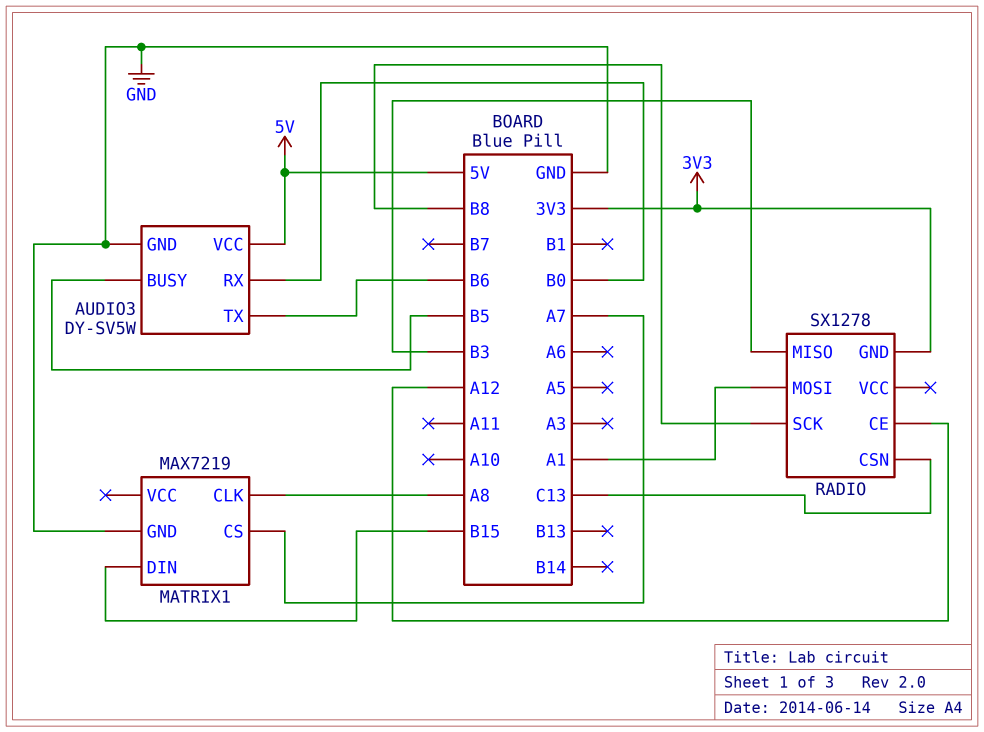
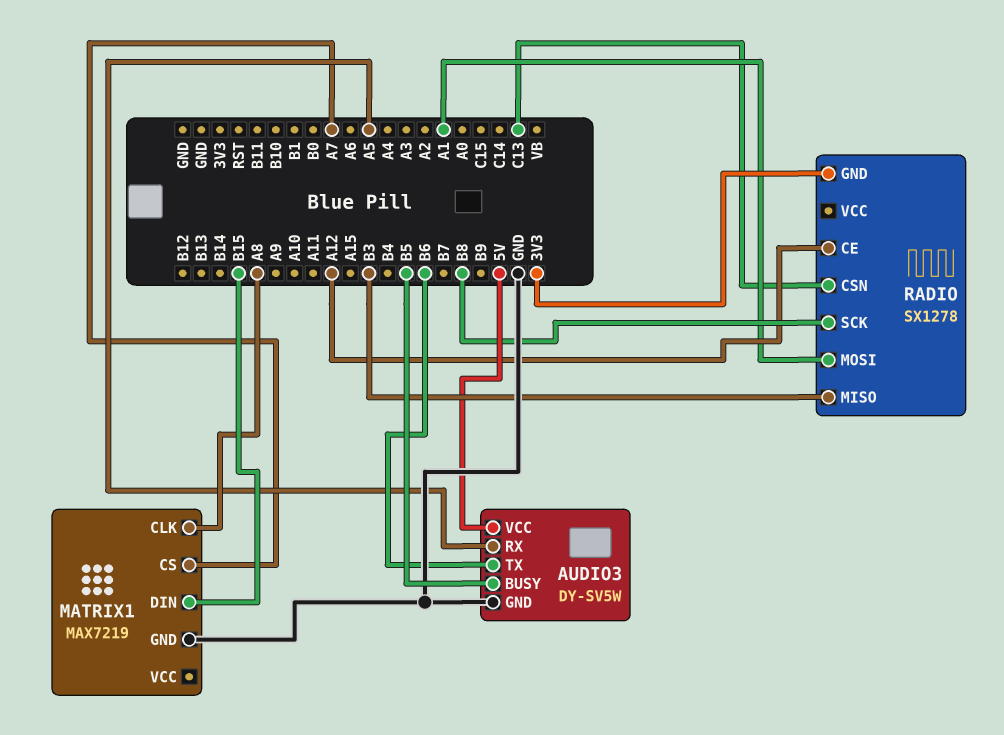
AUDIO3 pin RX: B0 -> A5

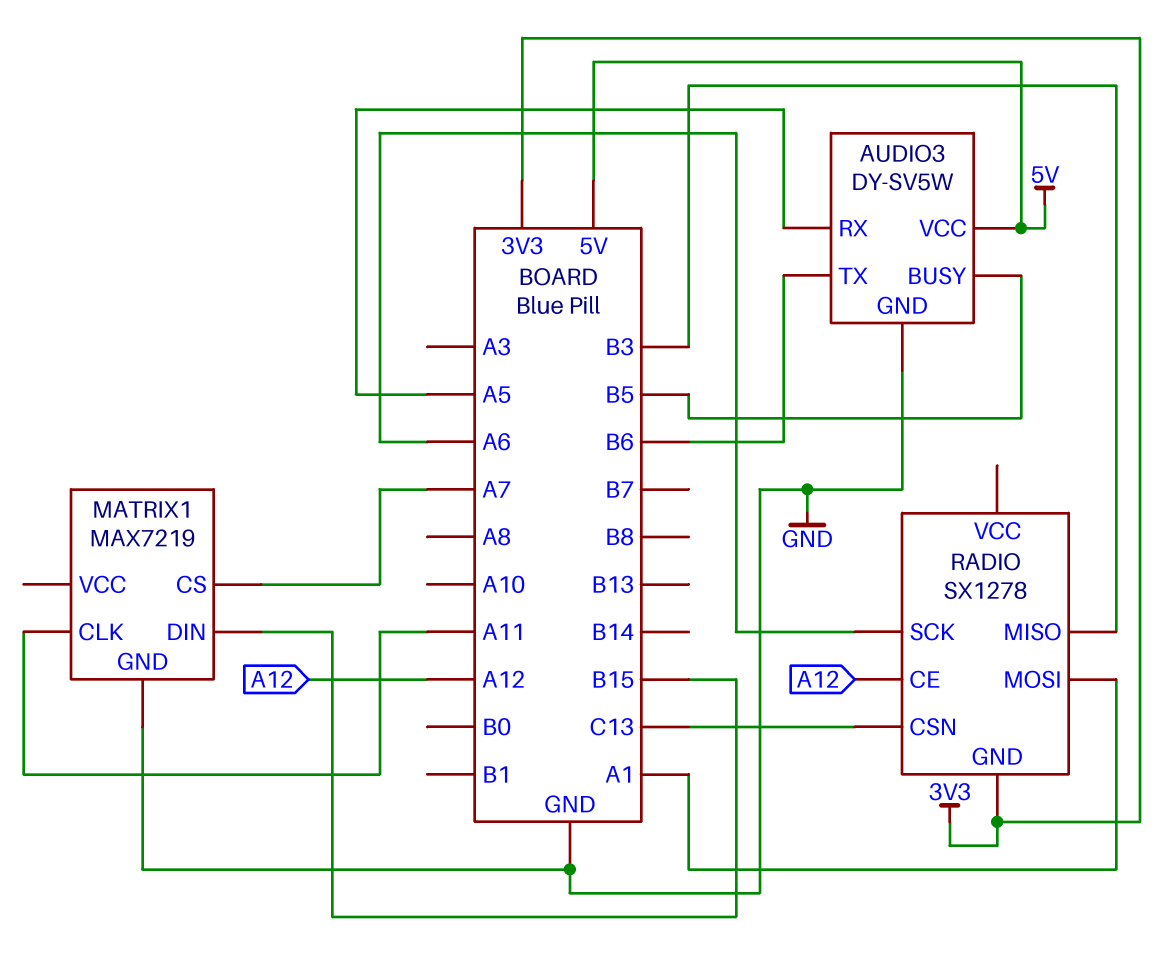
MATRIX1 pin CLK: A8 -> A11
RADIO pin SCK: B8 -> A6

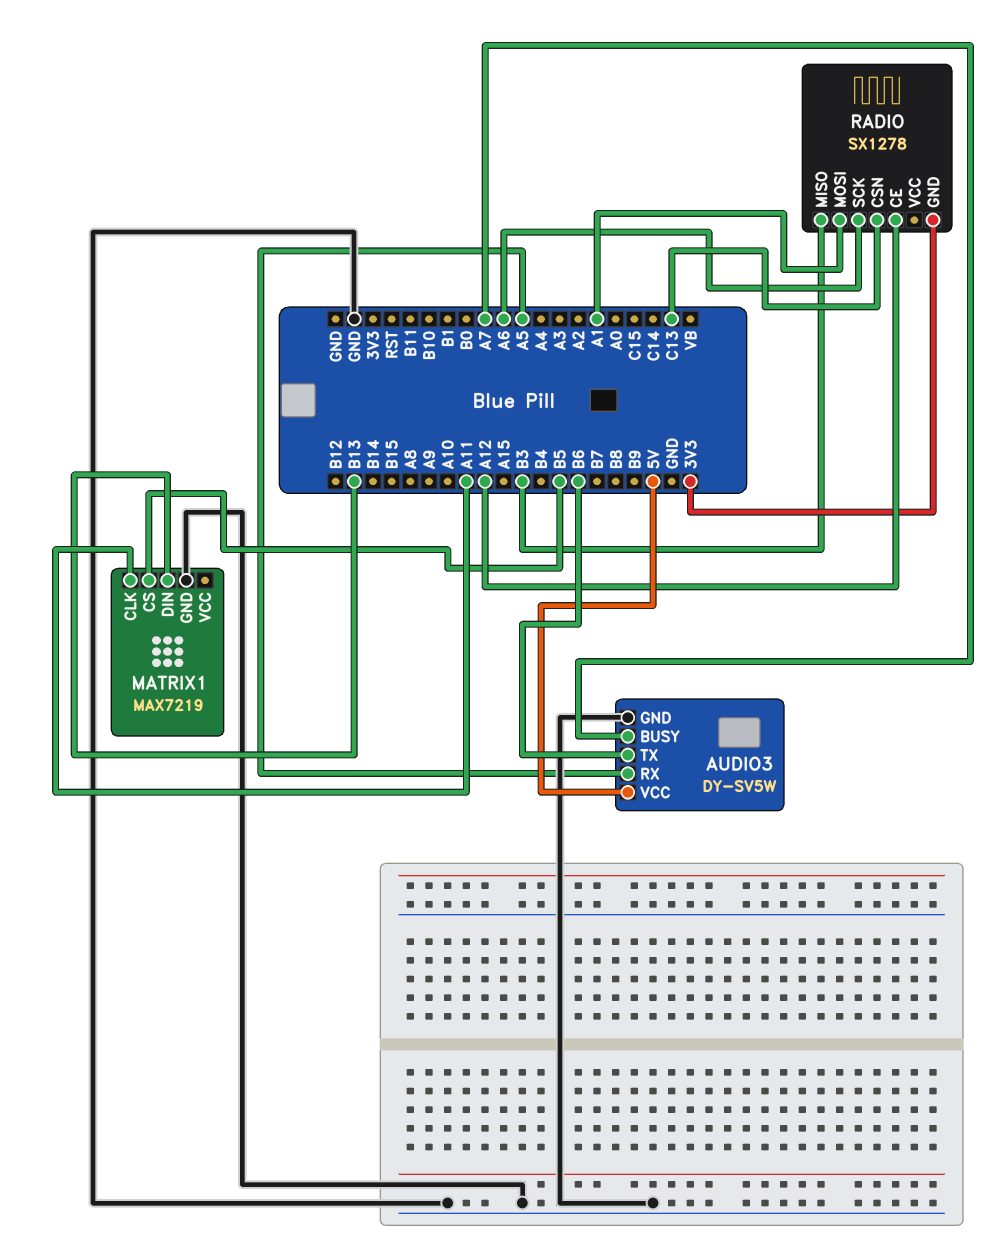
AUDIO3 pin BUSY: B5 -> A7
MATRIX1 pin CS: A7 -> B5
MATRIX1 pin DIN: B15 -> B13

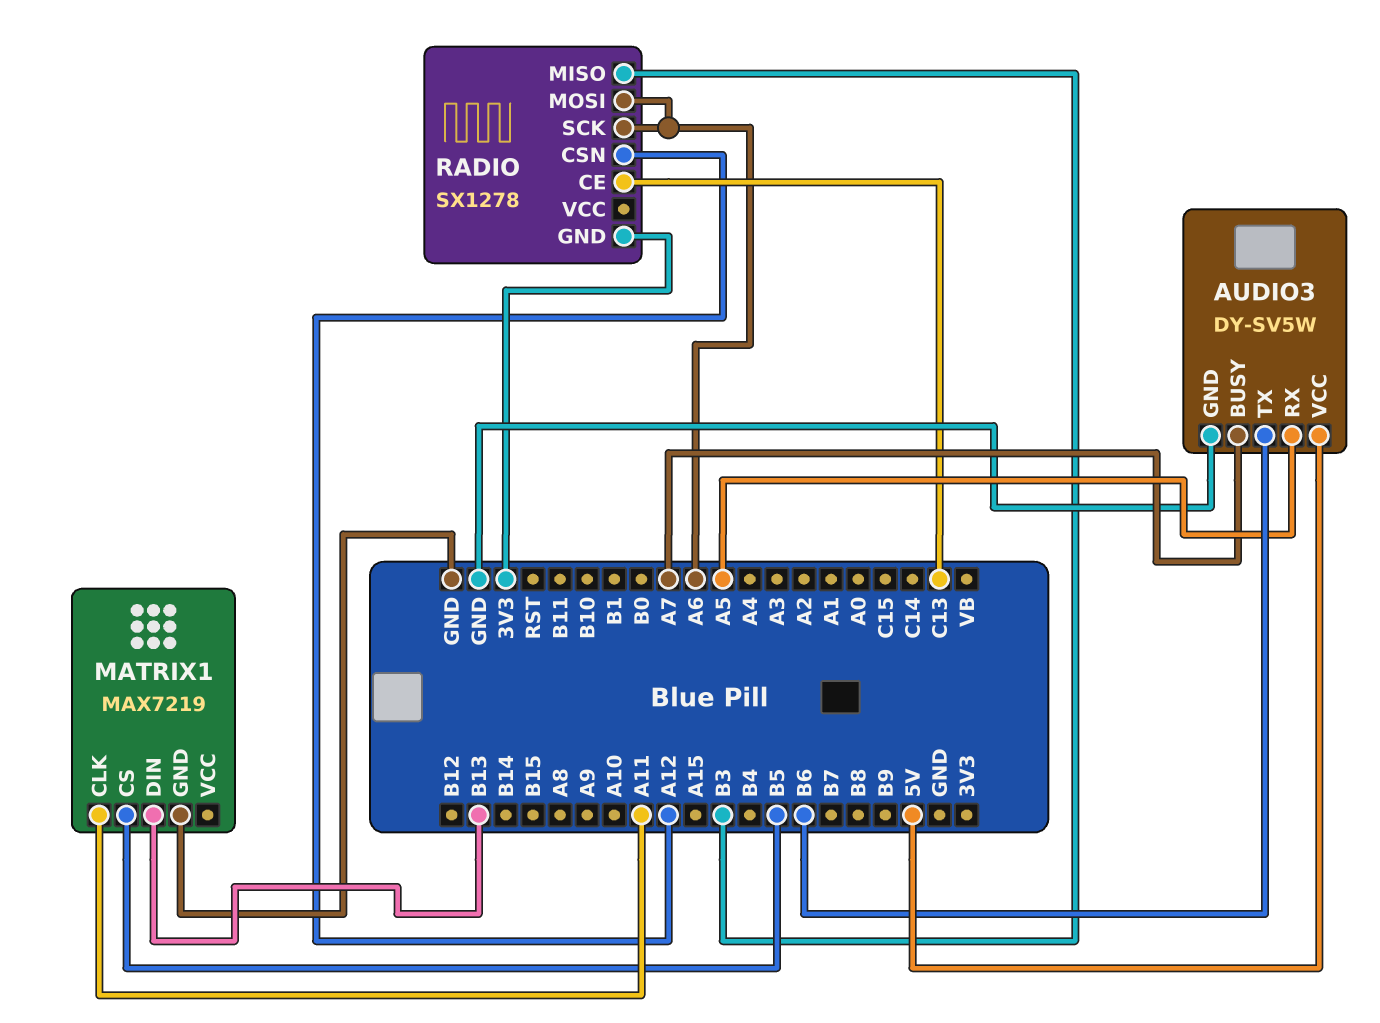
RADIO pin CE: A12 -> C13
RADIO pin CSN: C13 -> A12
RADIO pin MOSI: A1 -> A6

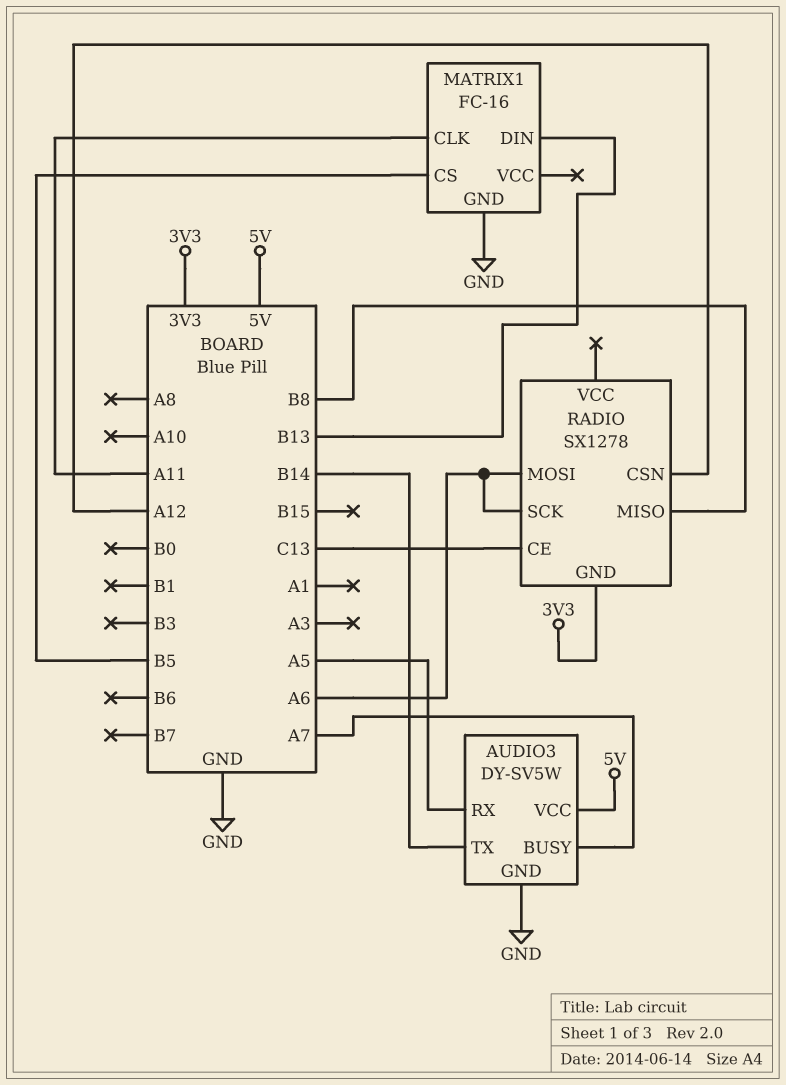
AUDIO3 pin TX: B6 -> B14
MATRIX1: MAX7219 -> FC-16
RADIO pin MISO: B3 -> B8

